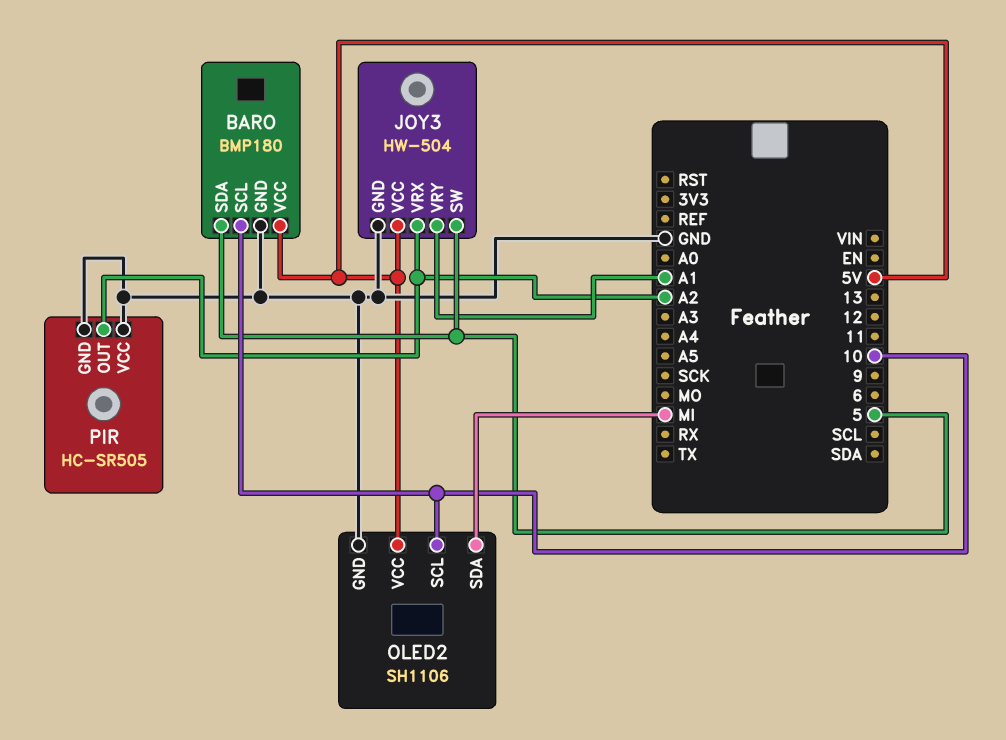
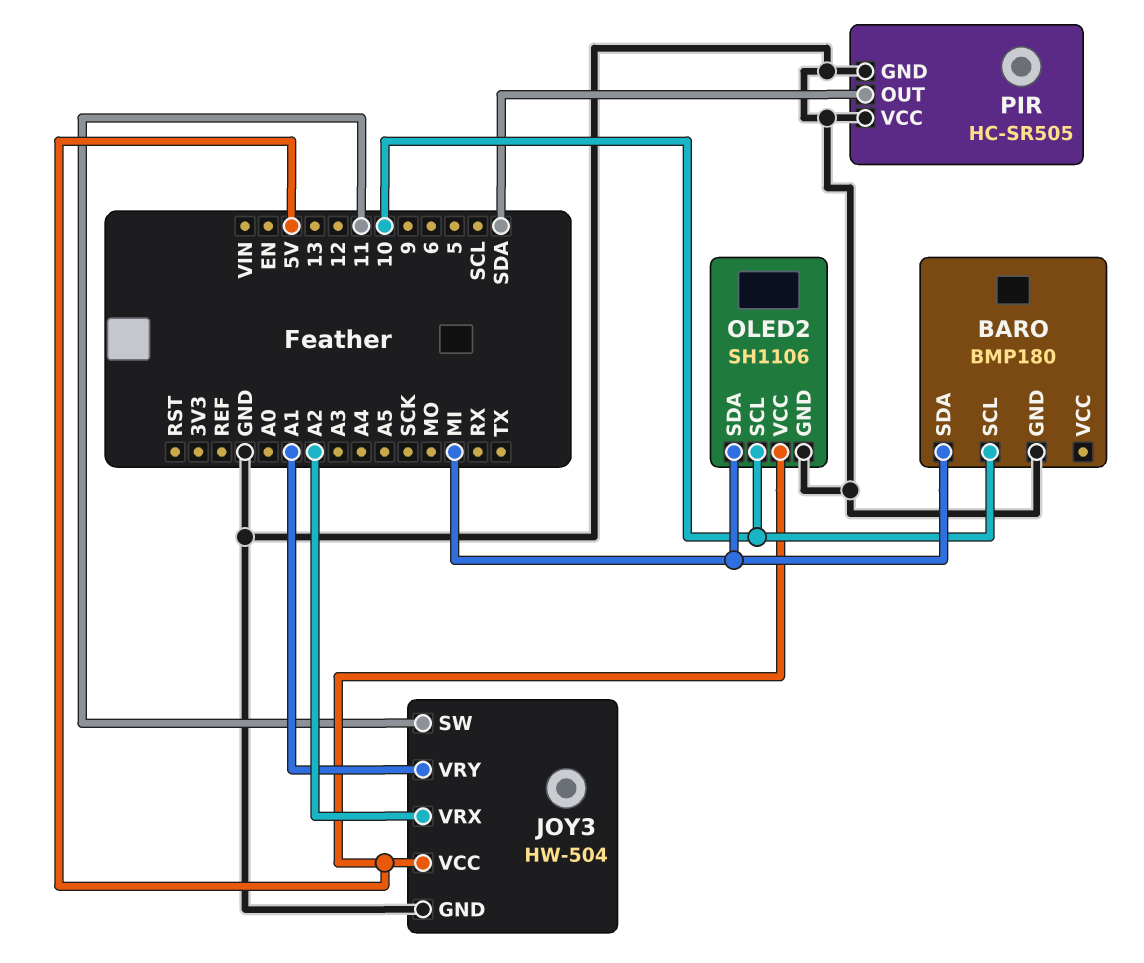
BARO pin SDA: 5 -> MI
BARO pin VCC: 5V -> none
JOY3 pin SW: 5 -> 11
PIR pin OUT: A2 -> SDA

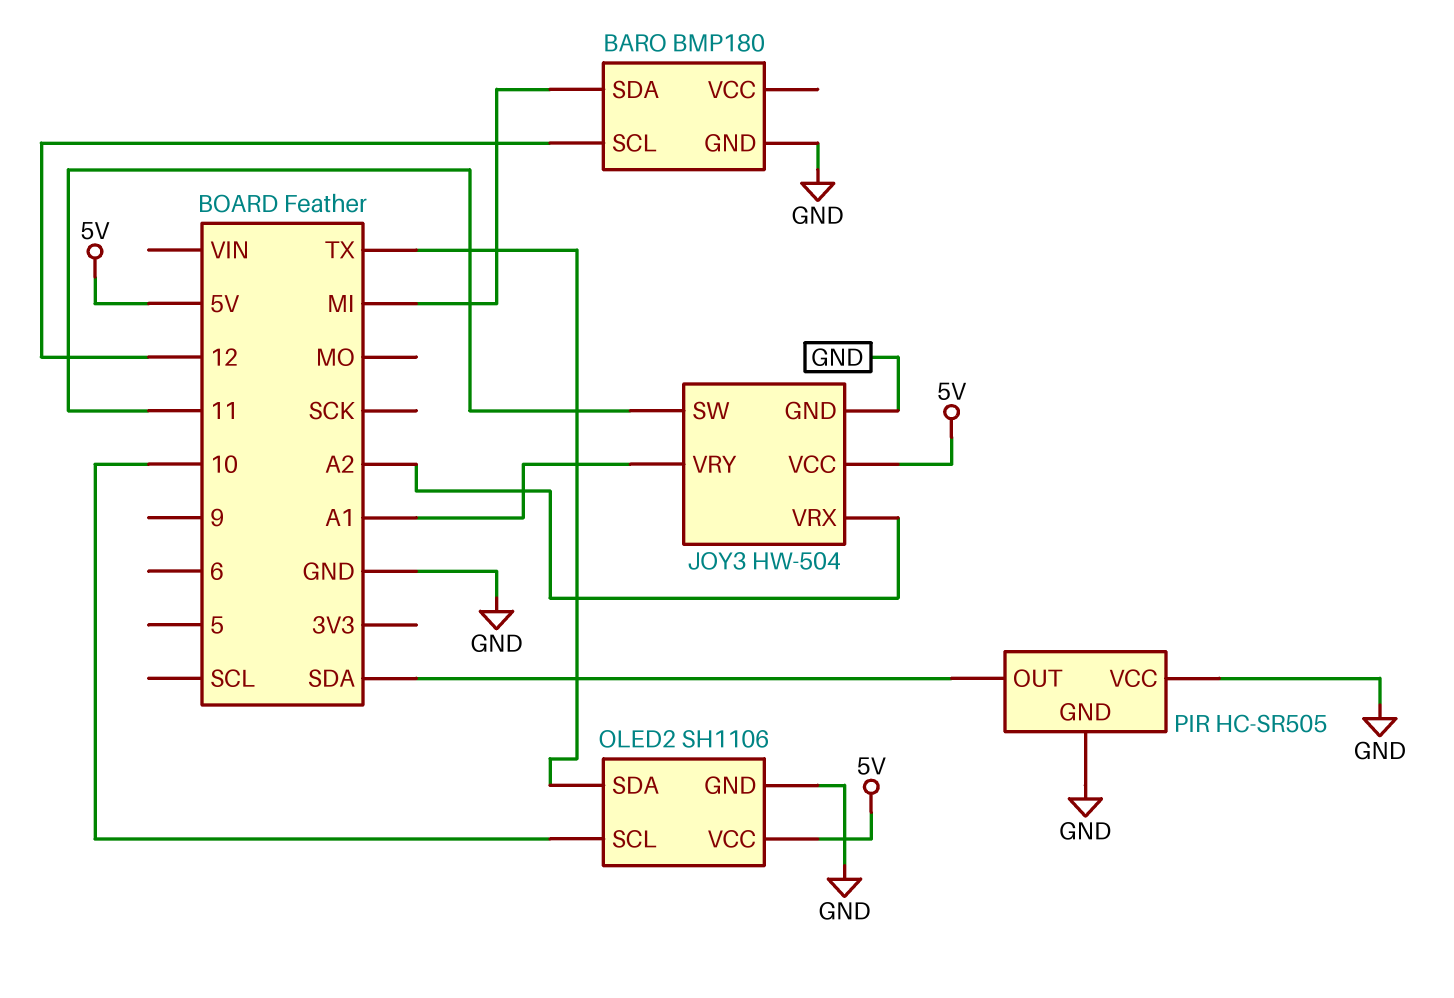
BARO pin SCL: 10 -> 12
OLED2 pin SDA: MI -> TX

